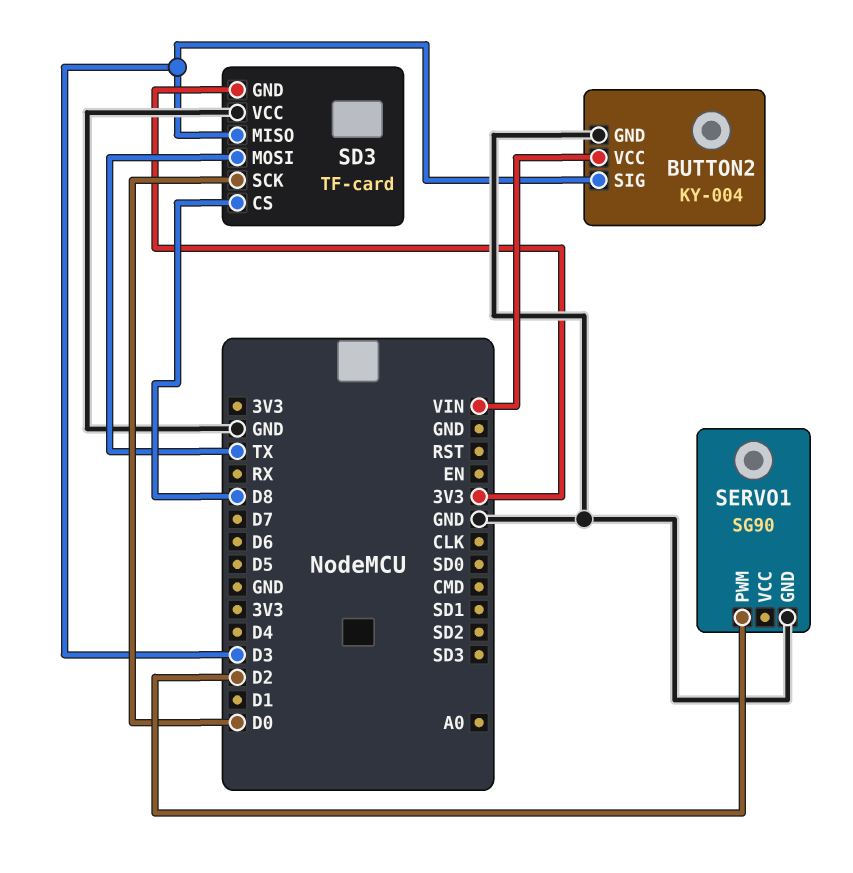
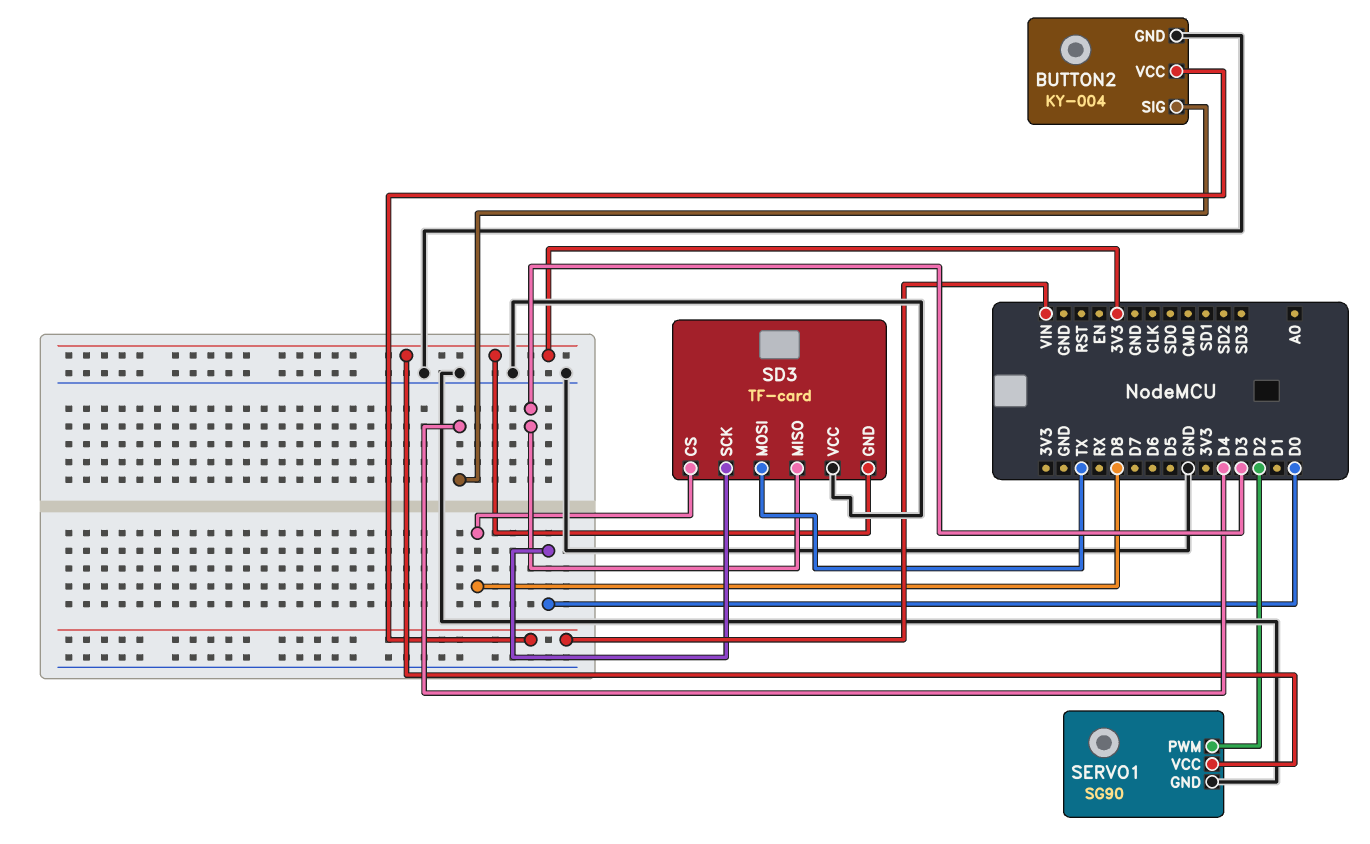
BUTTON2 pin SIG: D3 -> D4
SERVO1 pin VCC: none -> 3V3

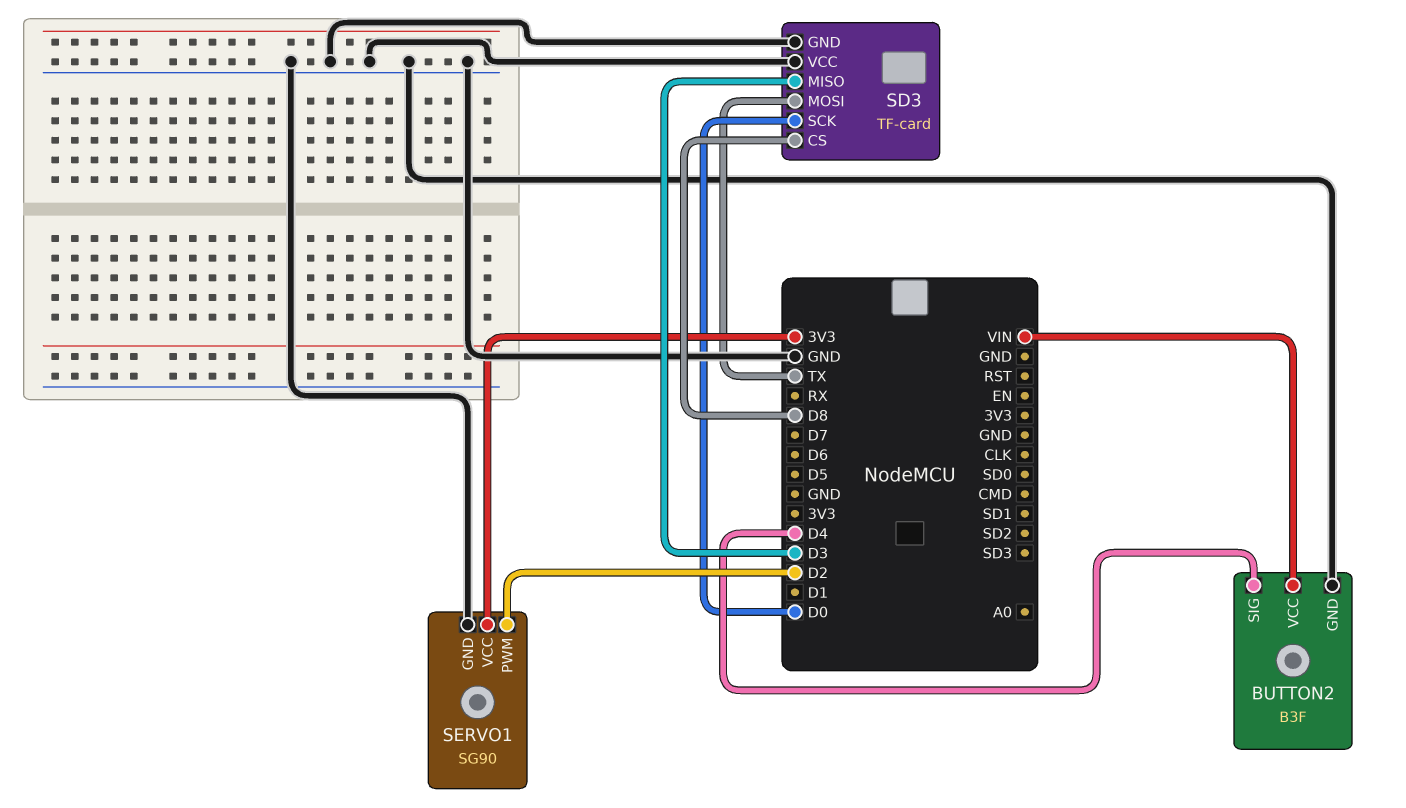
BUTTON2: KY-004 -> B3F
SD3 pin GND: 3V3 -> GND

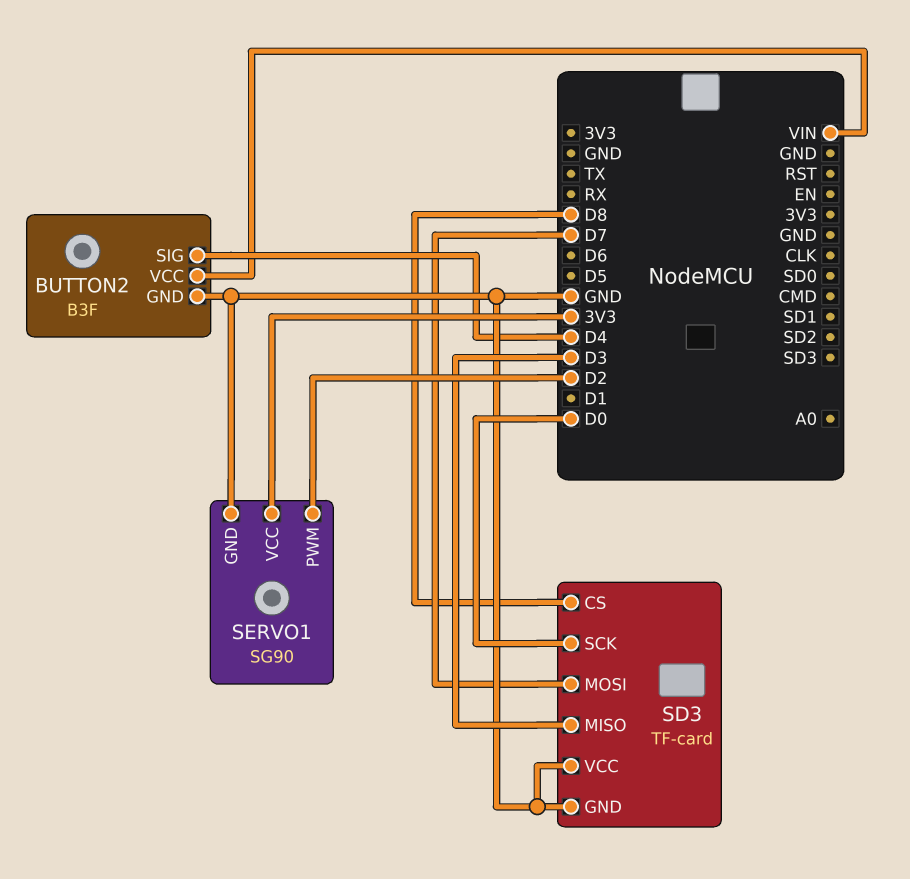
SD3 pin MOSI: TX -> D7

